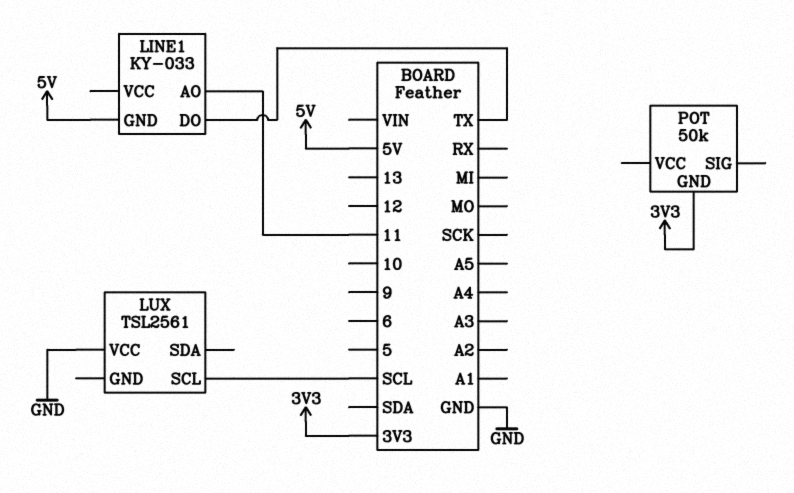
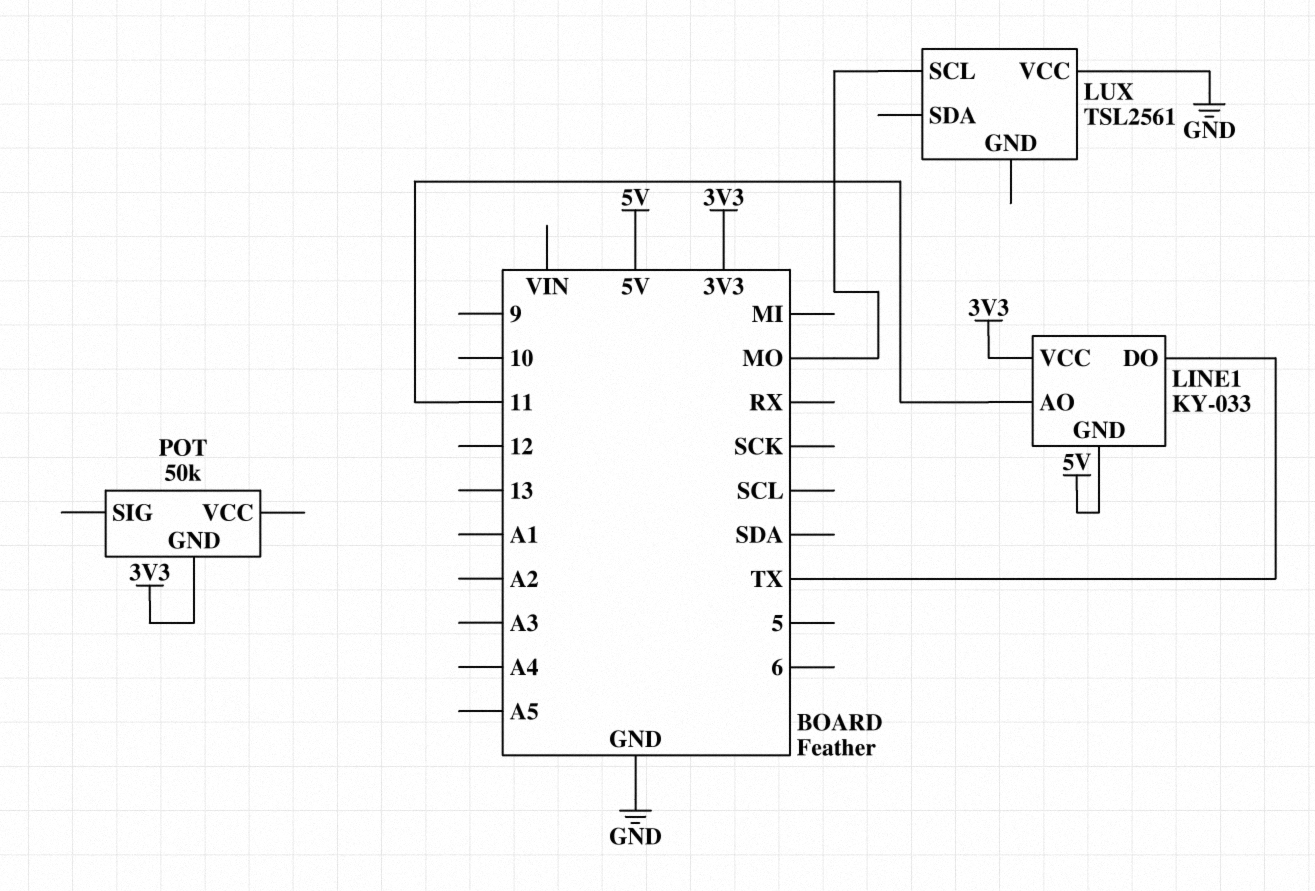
LINE1 pin VCC: none -> 3V3
LUX pin SCL: SCL -> MO

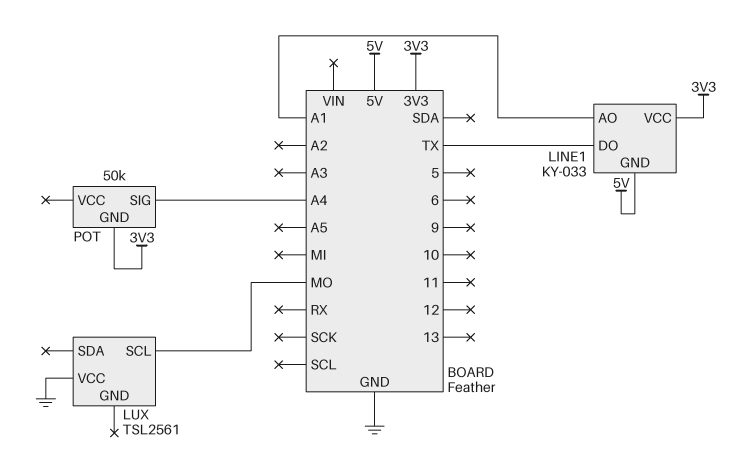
LINE1 pin AO: 11 -> A1
POT pin SIG: none -> A4

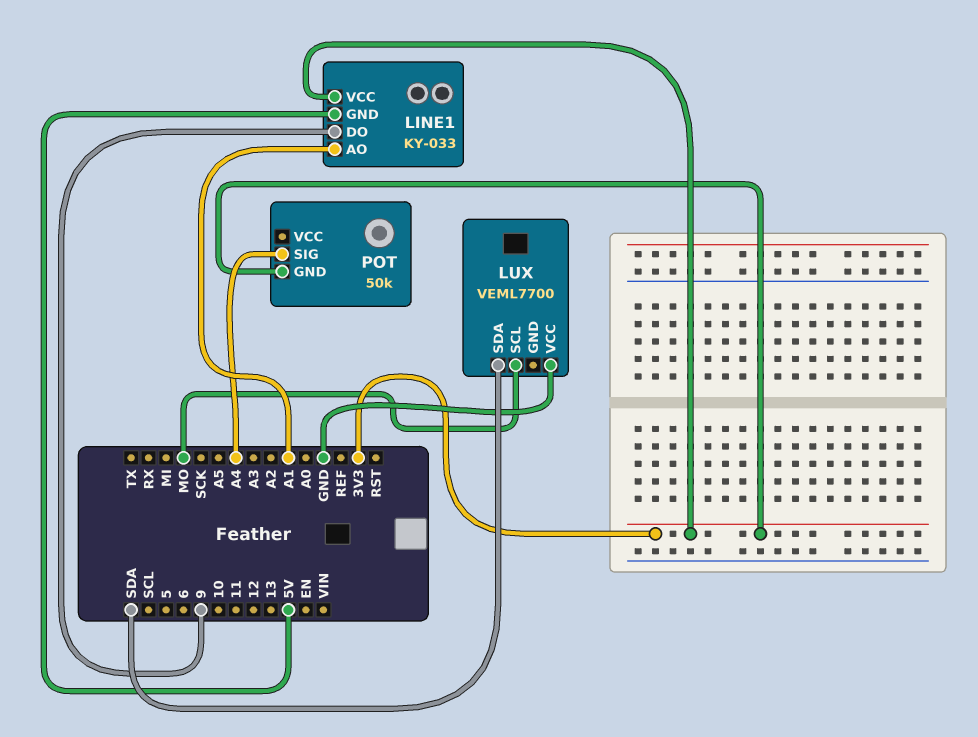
LINE1 pin DO: TX -> 9
LUX: TSL2561 -> VEML7700
LUX pin SDA: none -> SDA

